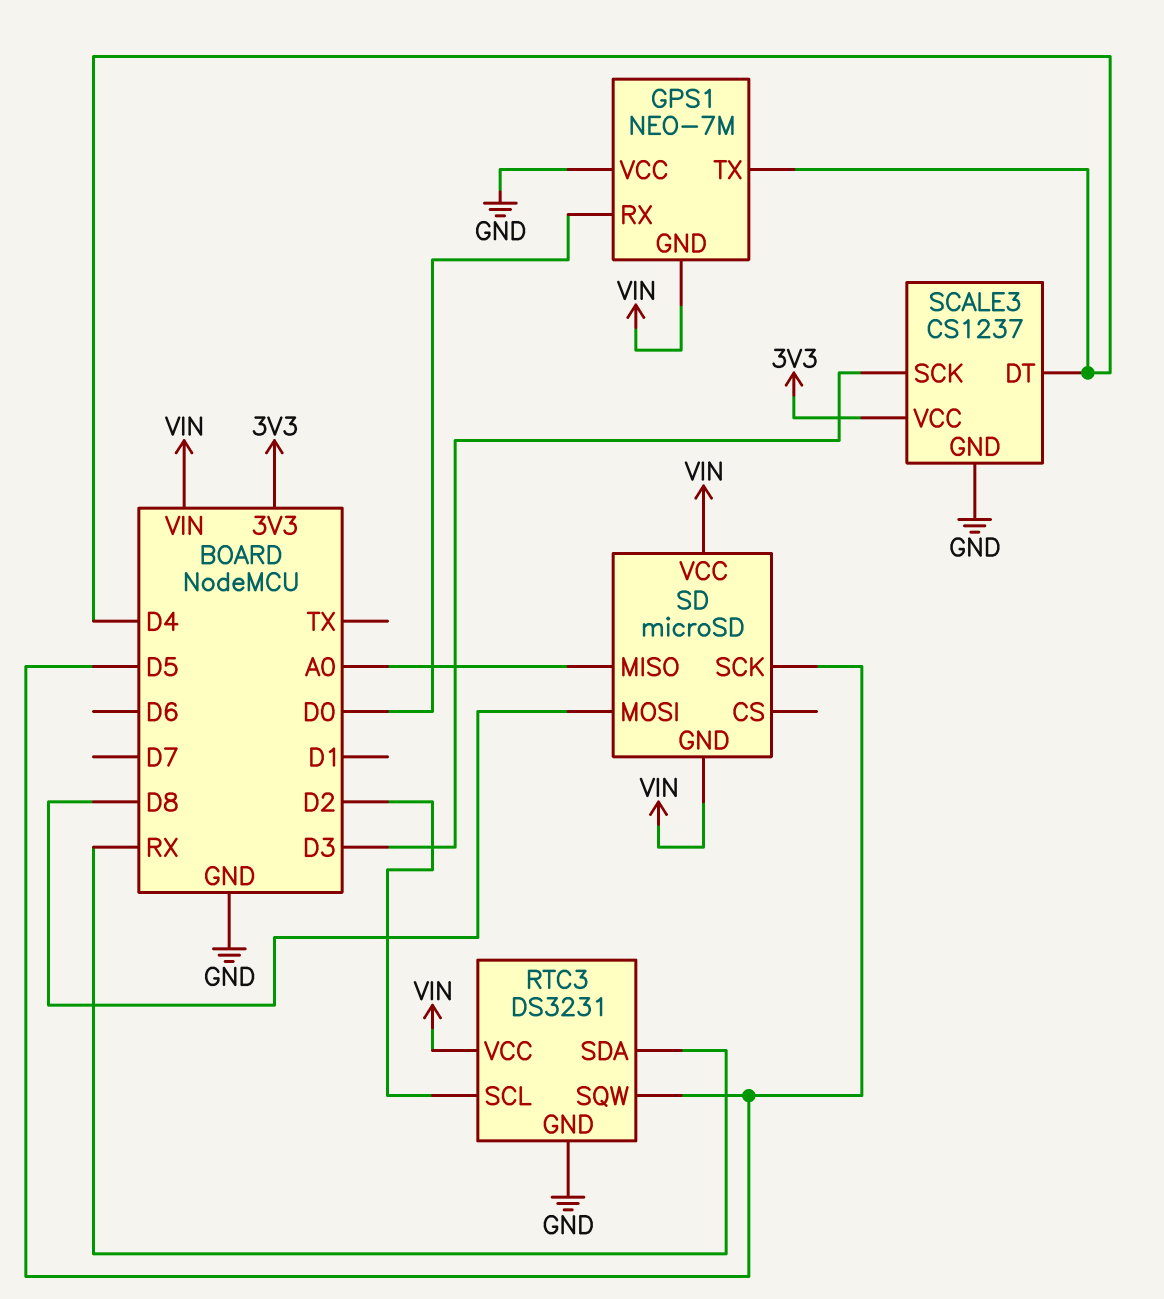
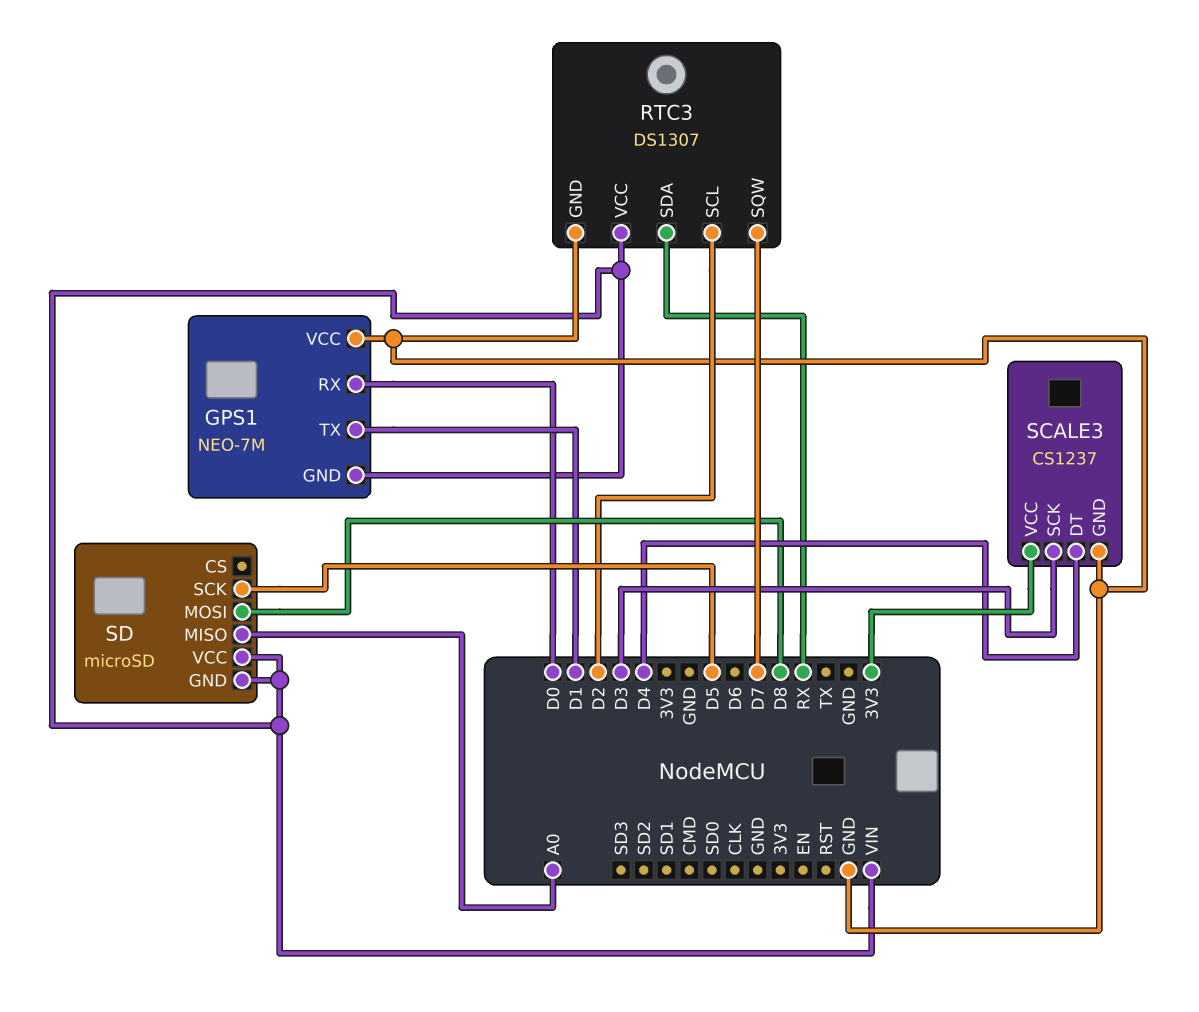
GPS1 pin TX: D4 -> D1
RTC3: DS3231 -> DS1307
RTC3 pin SQW: D5 -> D7

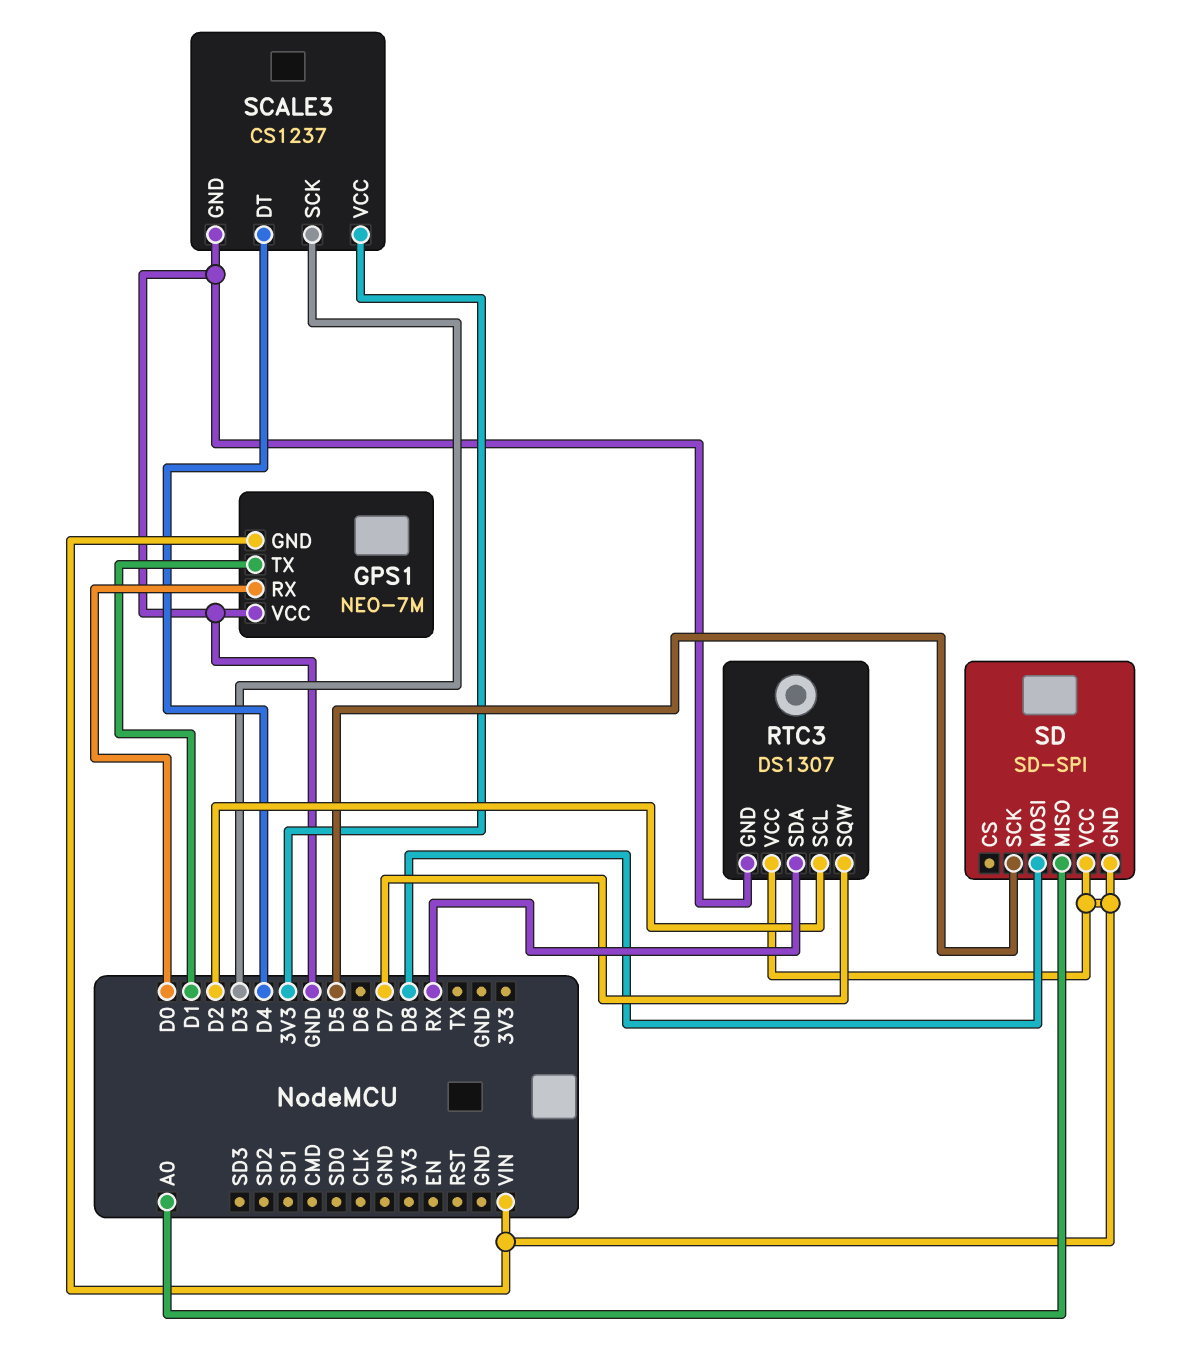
SD: microSD -> SD-SPI

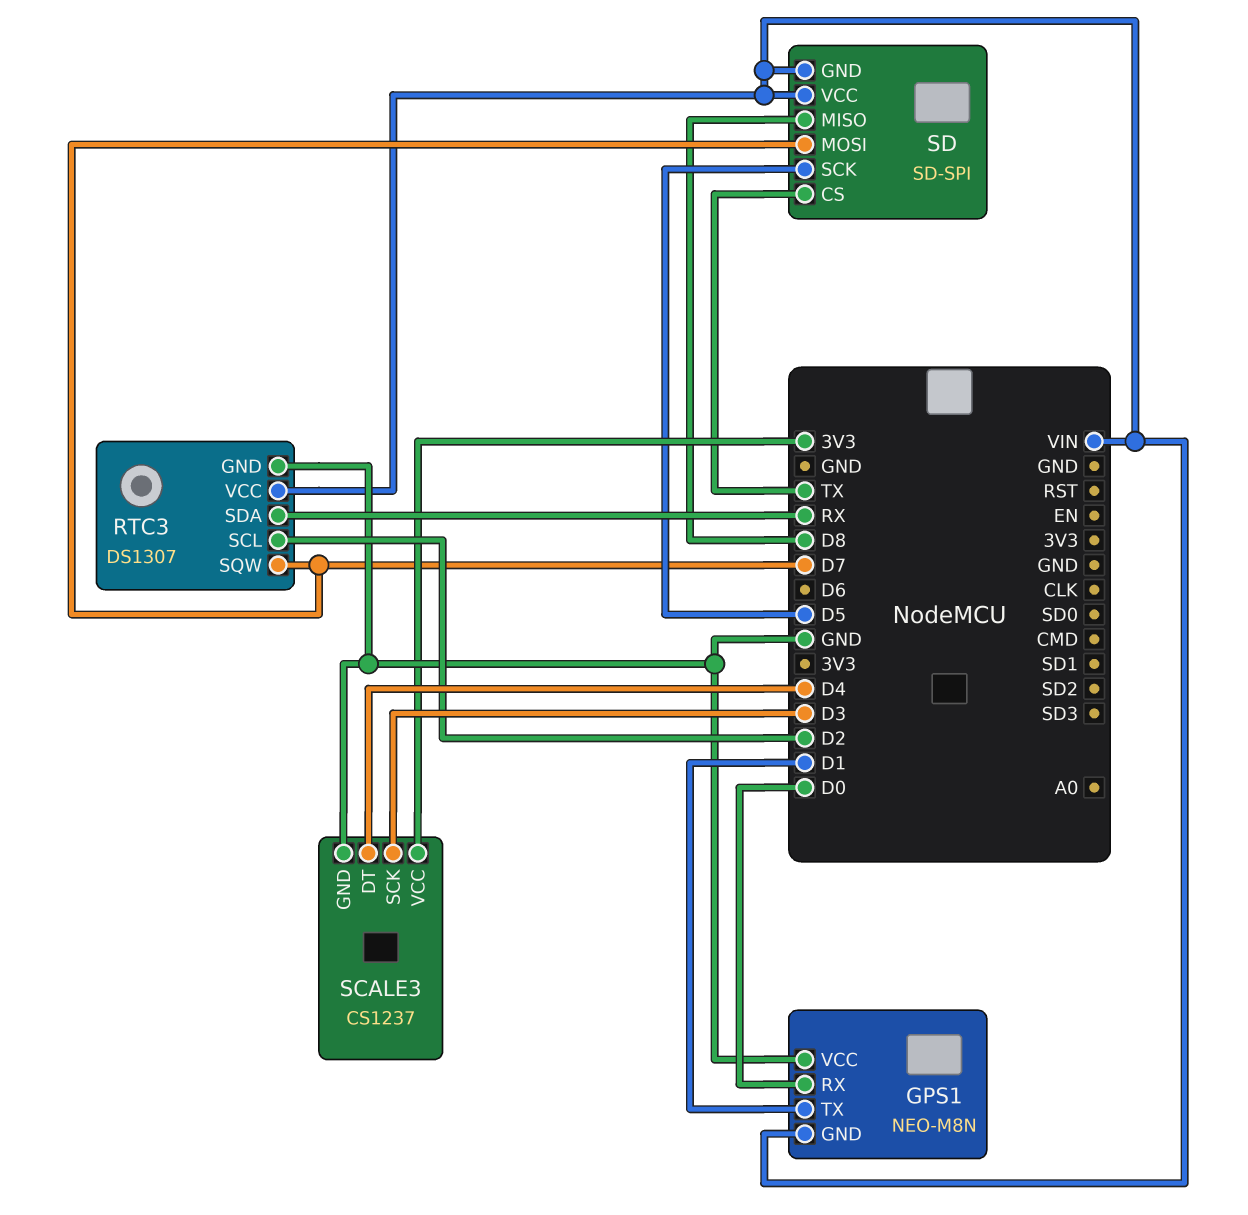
GPS1: NEO-7M -> NEO-M8N
SD pin CS: none -> TX
SD pin MISO: A0 -> D8
SD pin MOSI: D8 -> D7

